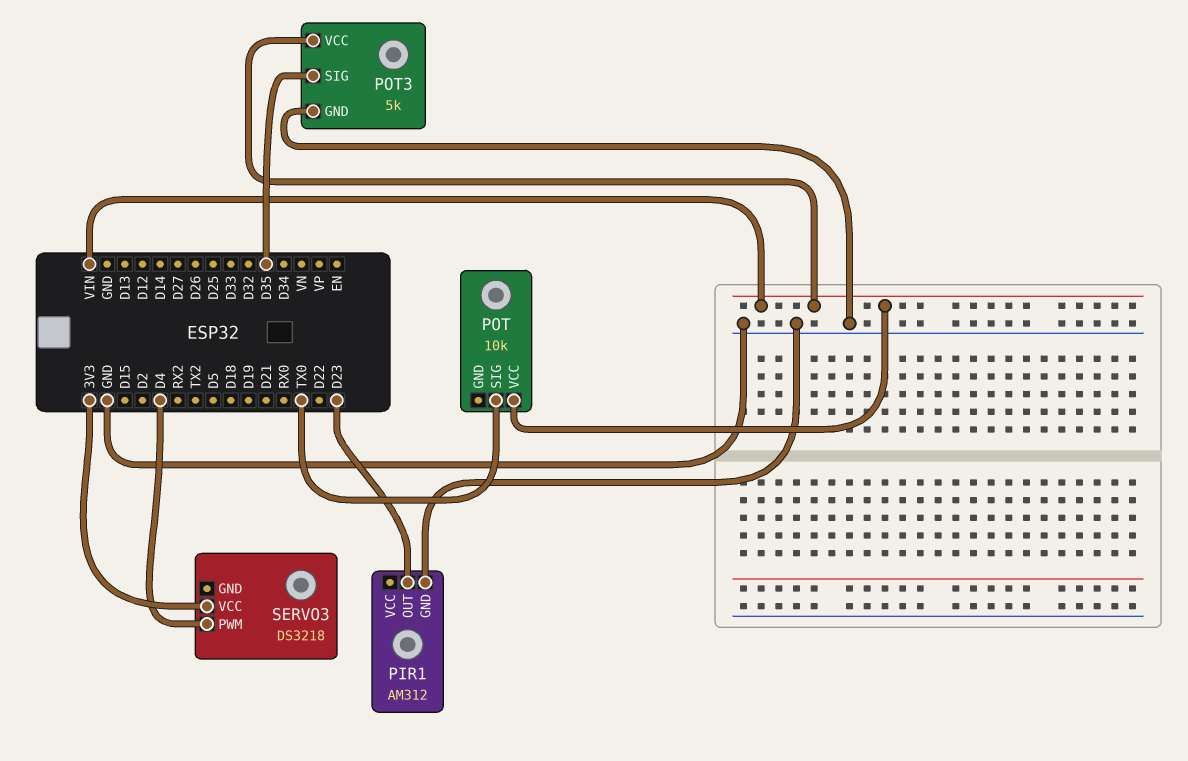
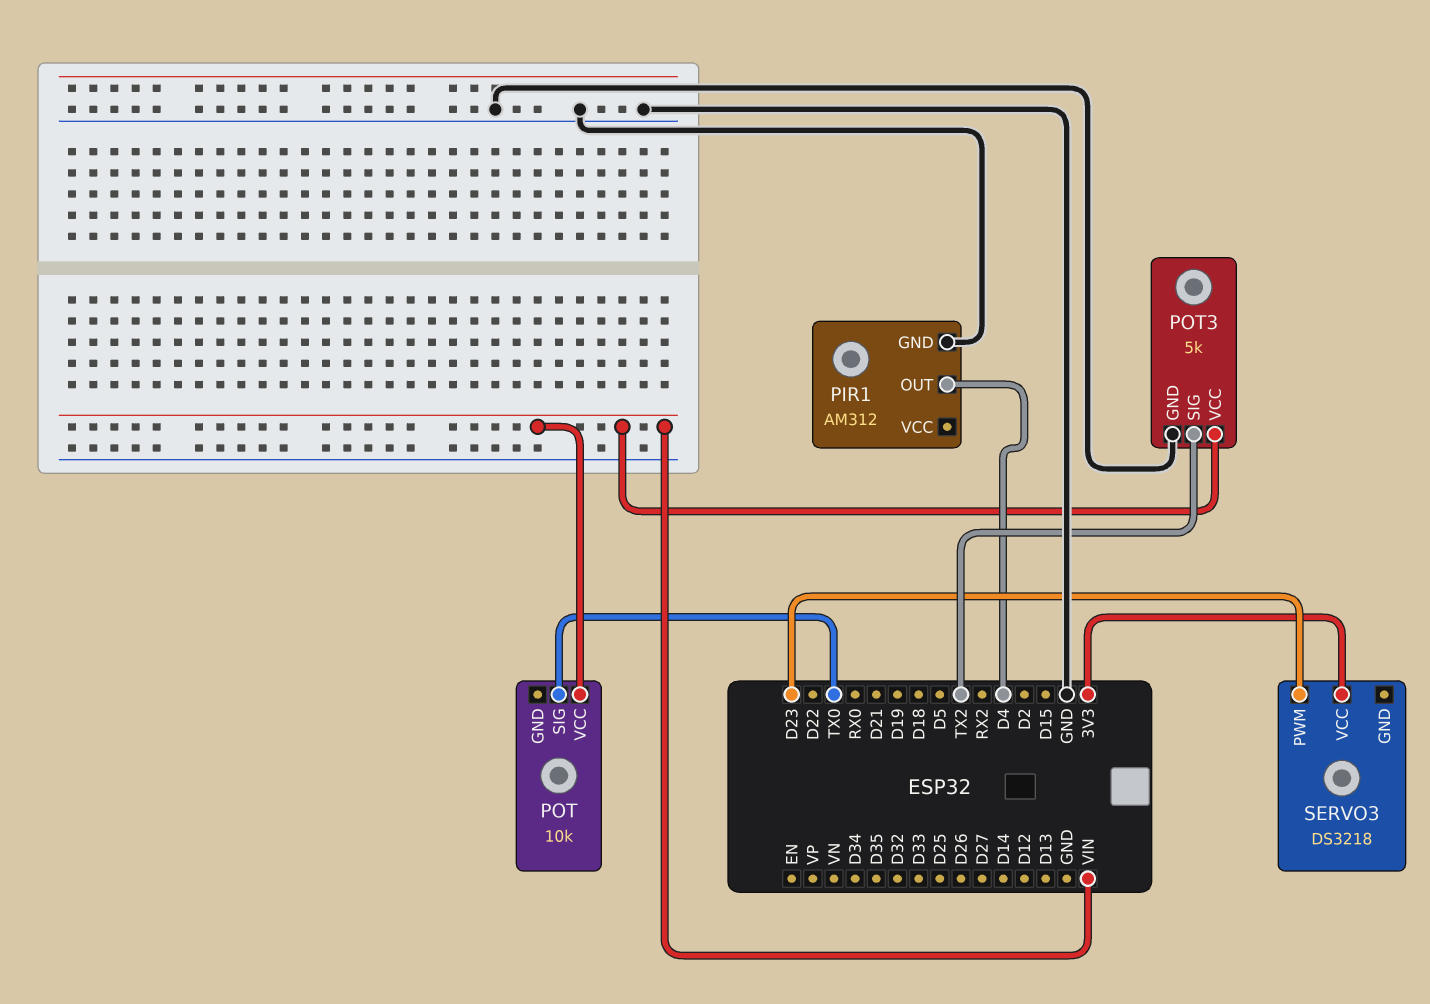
PIR1 pin OUT: D23 -> D4
POT3 pin SIG: D35 -> TX2
SERVO3 pin PWM: D4 -> D23

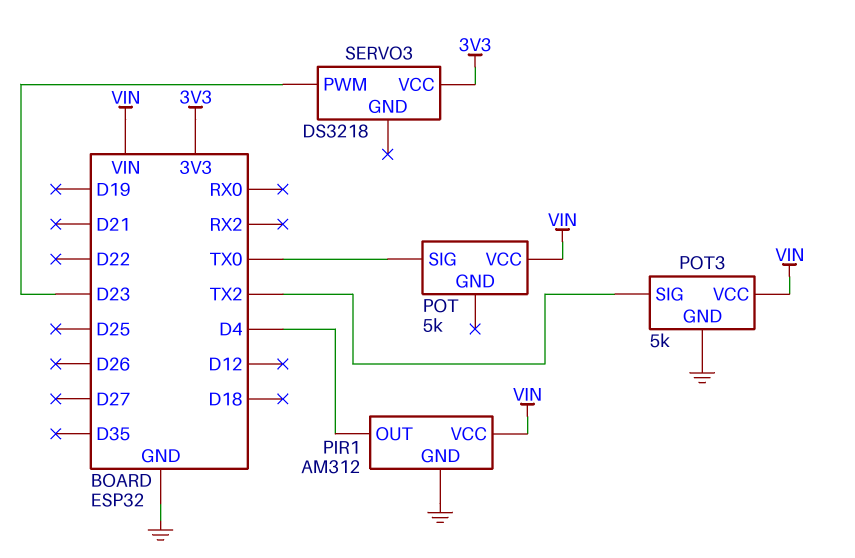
PIR1 pin VCC: none -> VIN
POT: 10k -> 5k

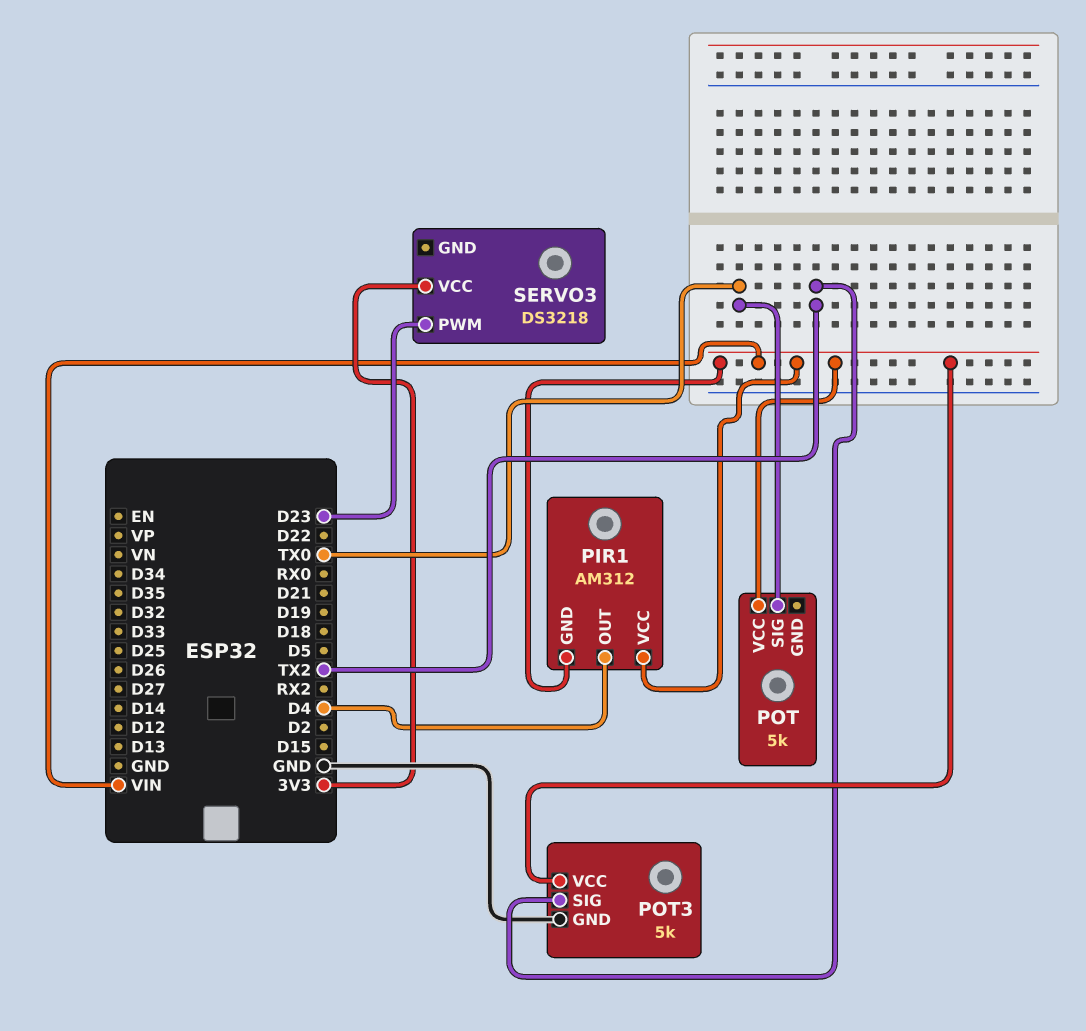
PIR1 pin GND: GND -> VIN

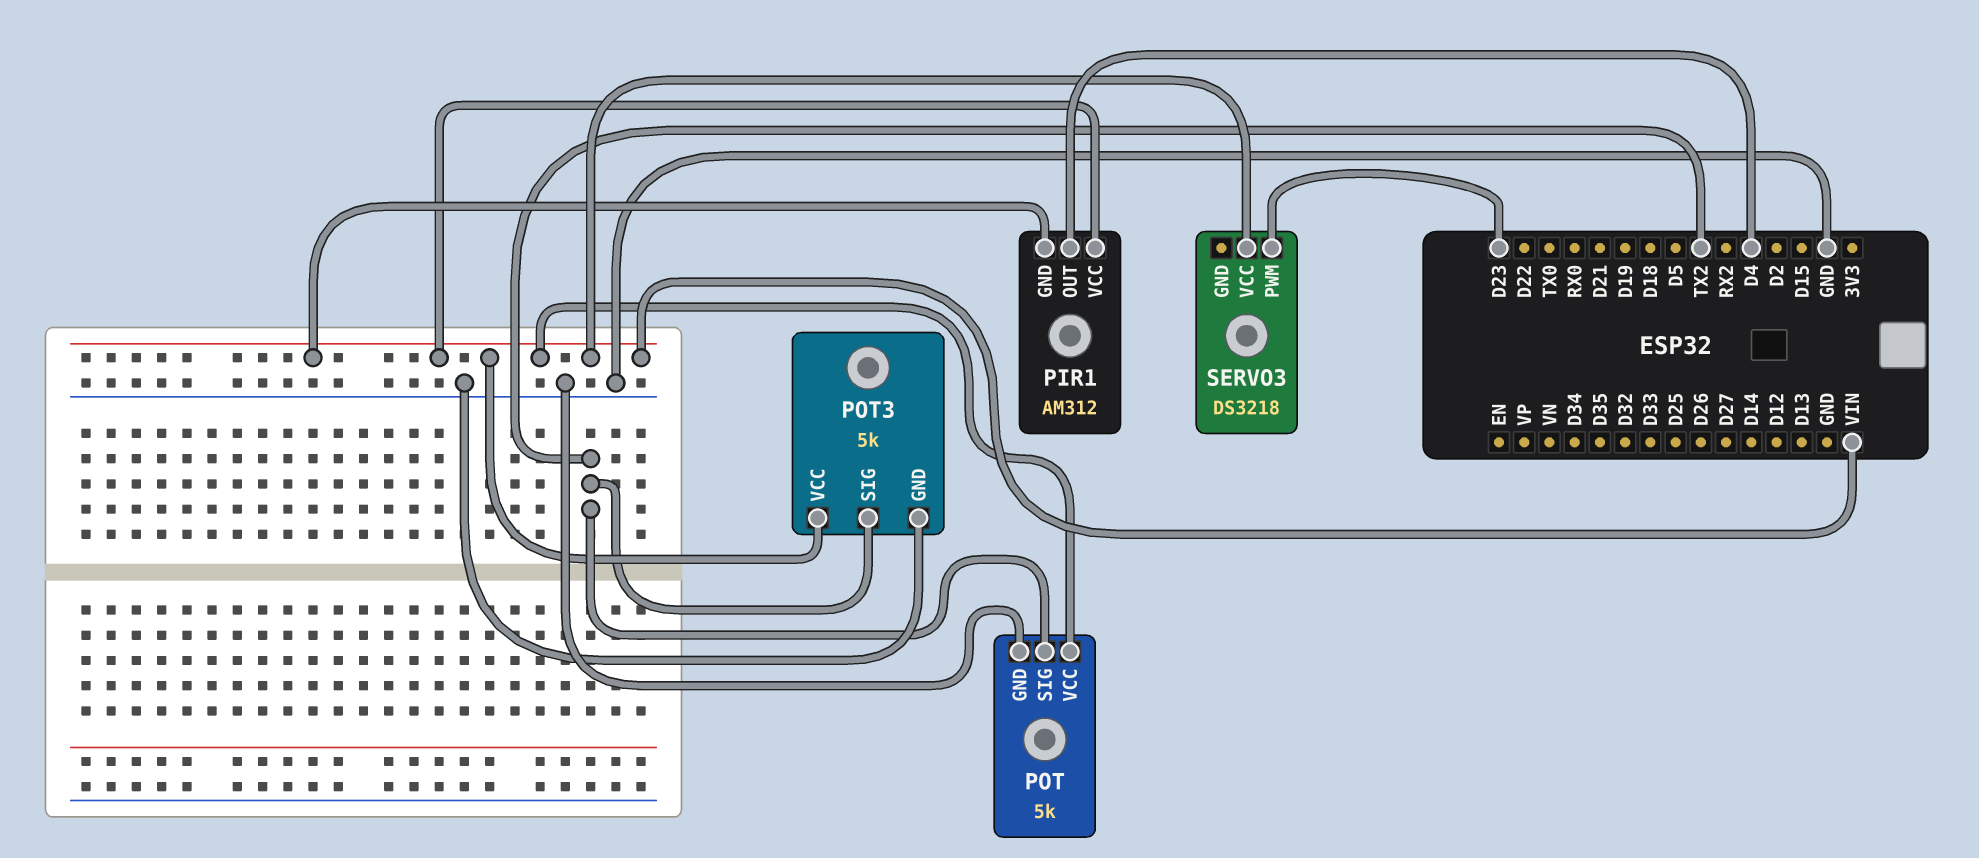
POT pin GND: none -> GND
POT pin SIG: TX0 -> TX2
SERVO3 pin VCC: 3V3 -> VIN

